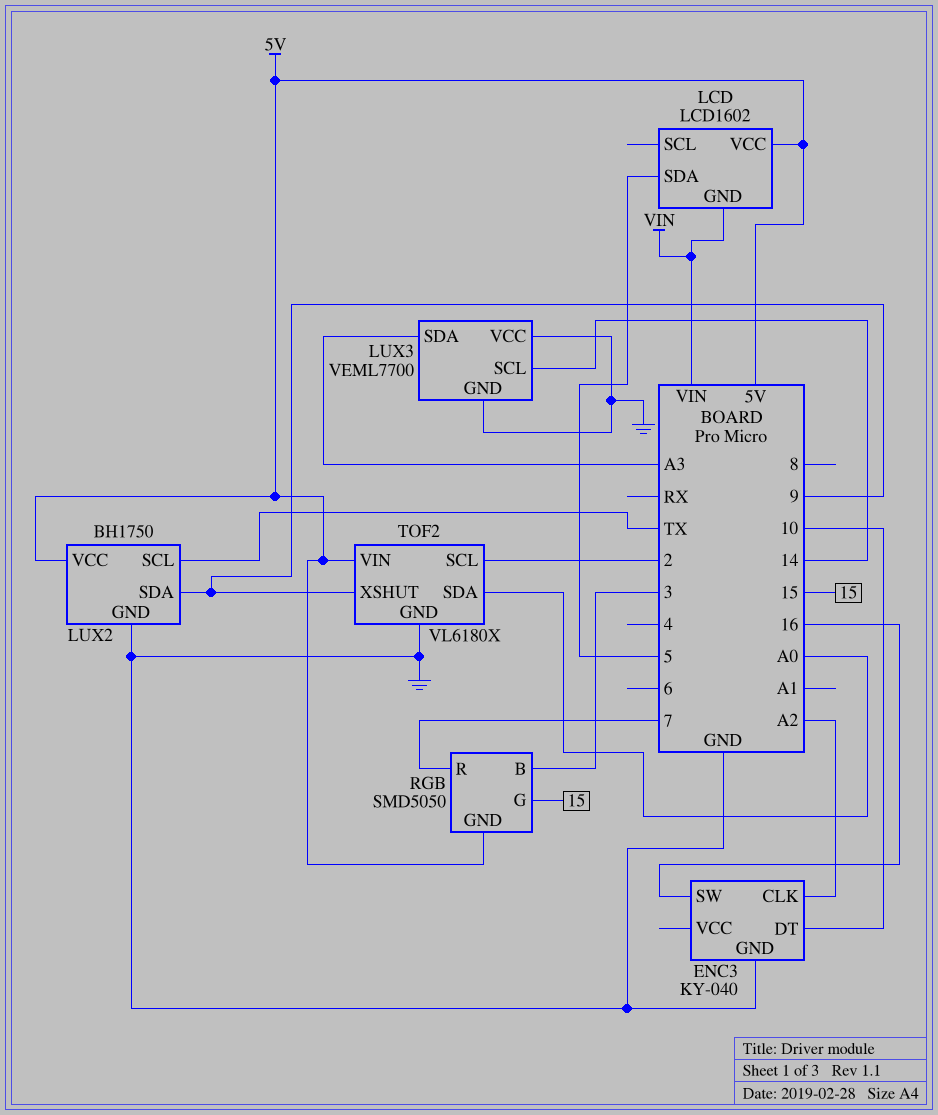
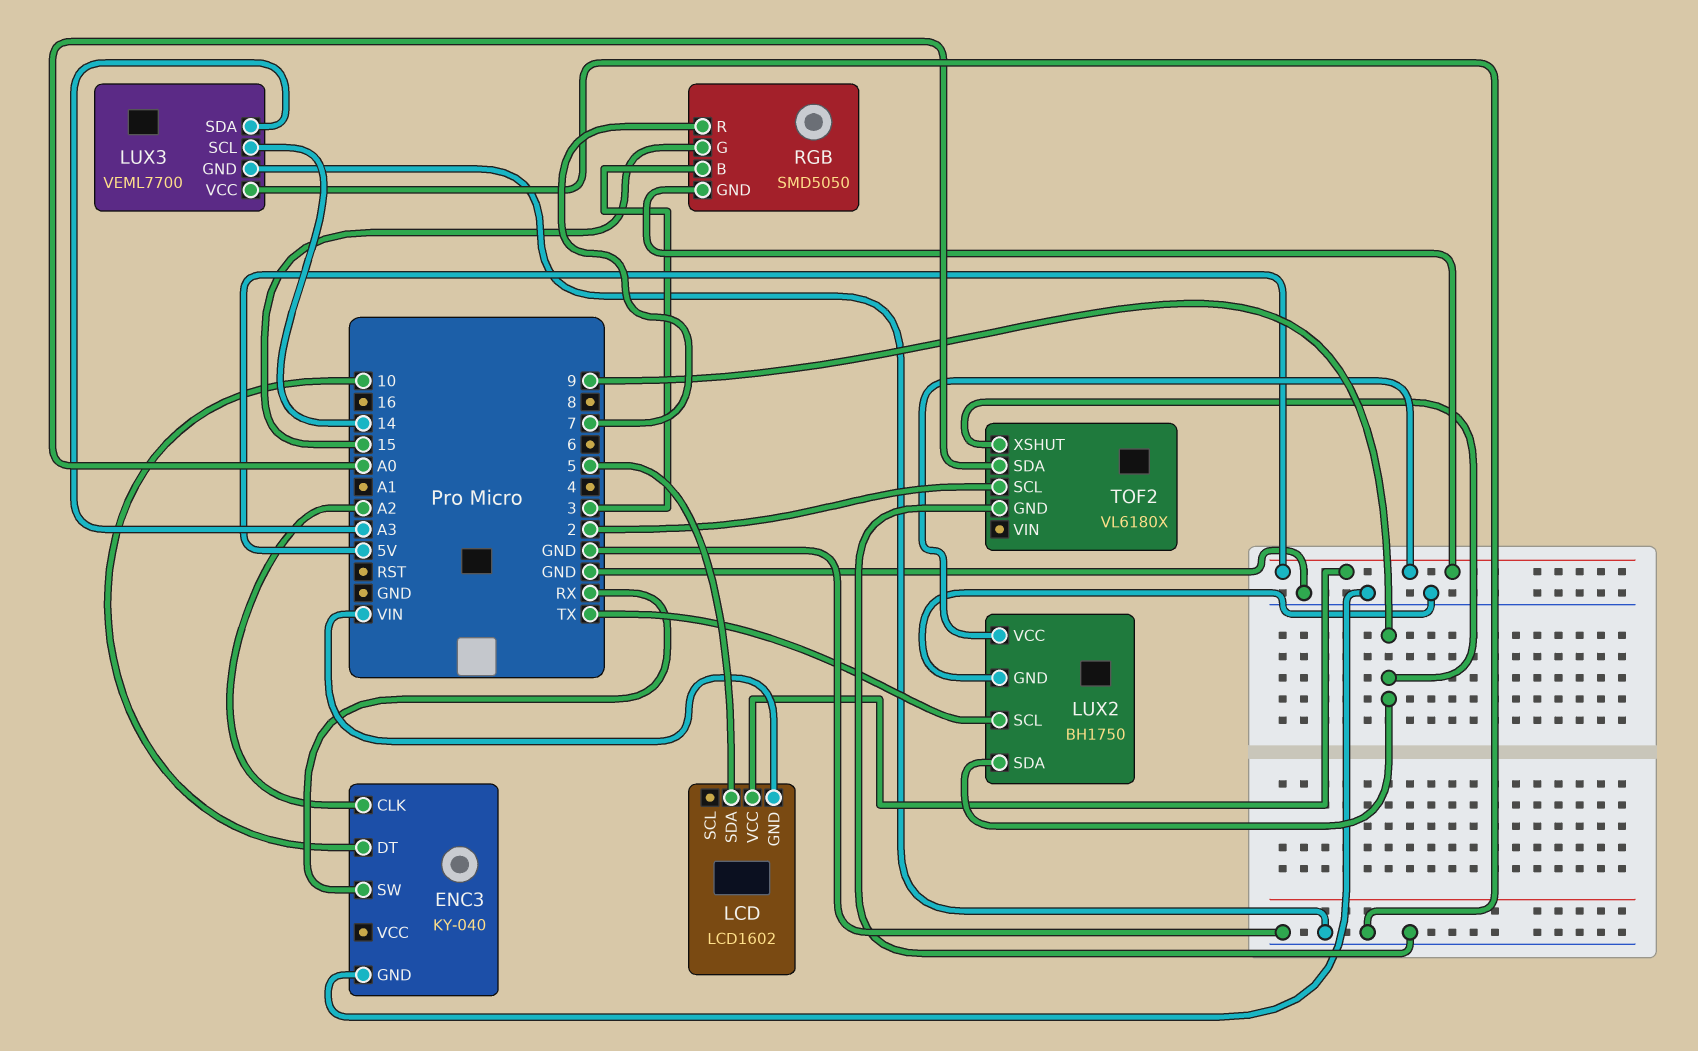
ENC3 pin SW: 16 -> RX
TOF2 pin VIN: 5V -> none

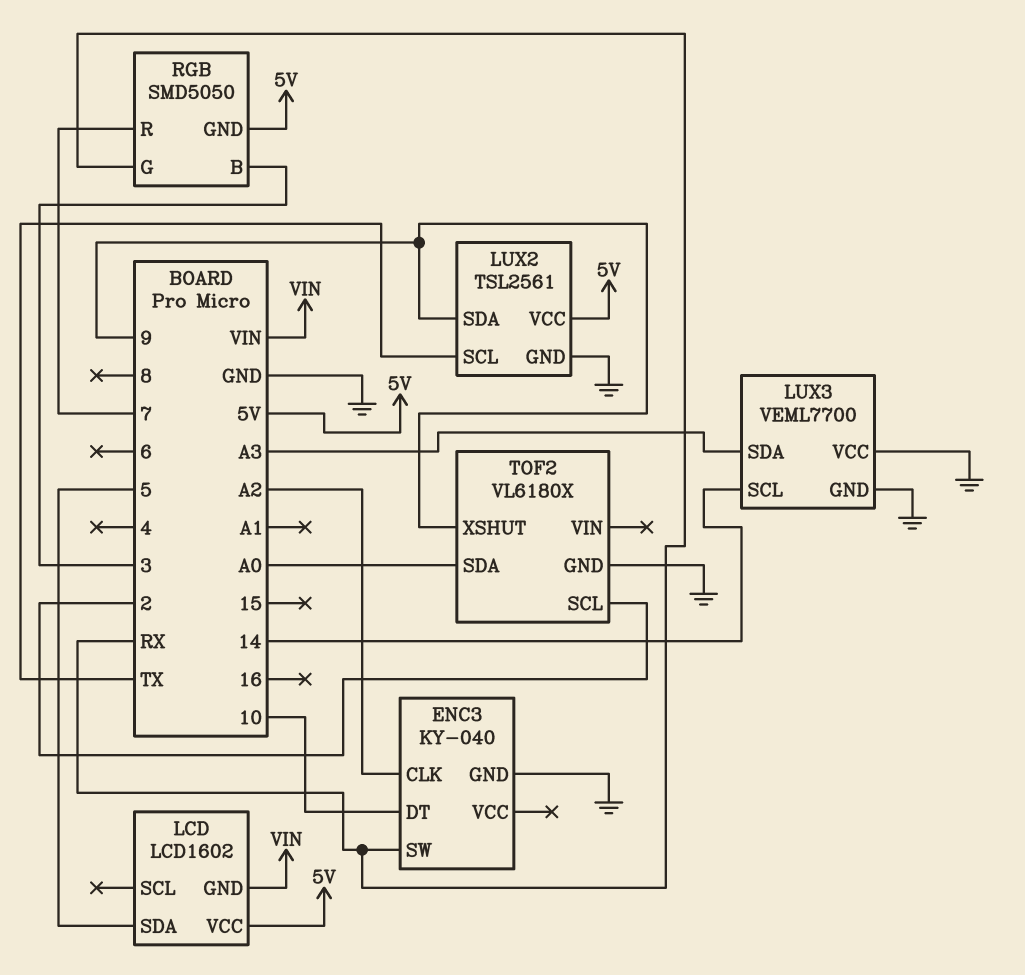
LUX2: BH1750 -> TSL2561
RGB pin G: 15 -> RX

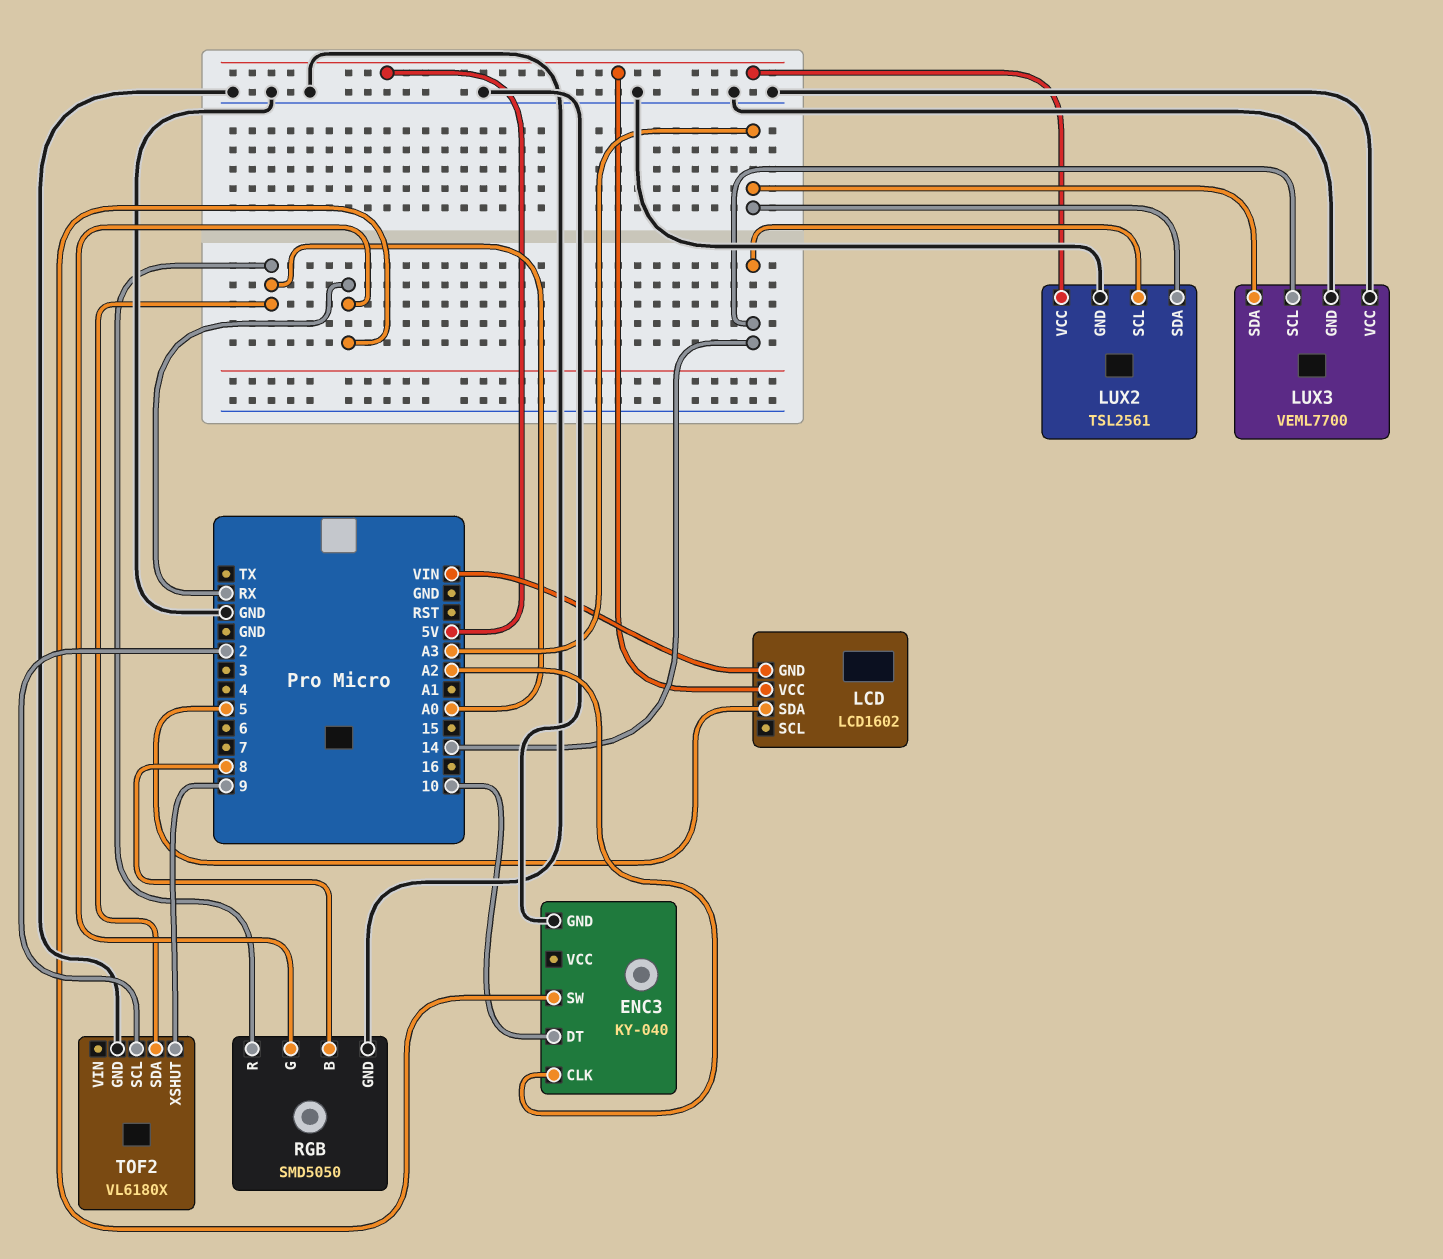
LUX2 pin SCL: TX -> 14
LUX2 pin SDA: 9 -> A3
RGB pin B: 3 -> 8
RGB pin GND: 5V -> GND
RGB pin R: 7 -> A0

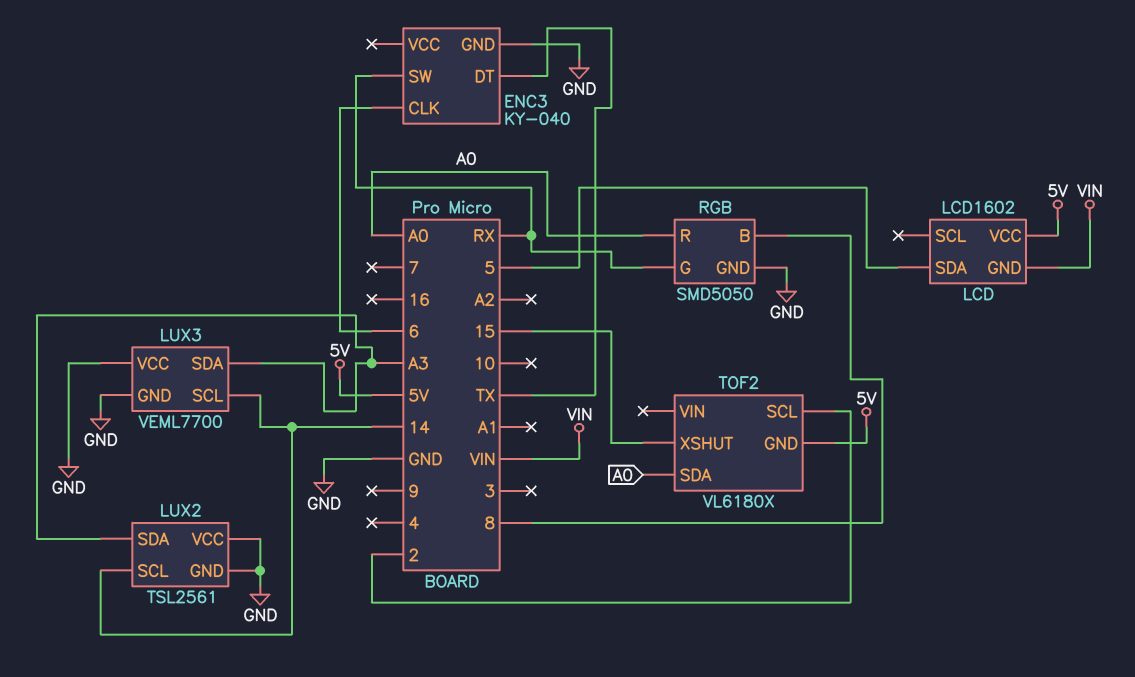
ENC3 pin CLK: A2 -> 6
ENC3 pin DT: 10 -> TX
LUX2 pin VCC: 5V -> GND
TOF2 pin GND: GND -> 5V
TOF2 pin XSHUT: 9 -> 15

